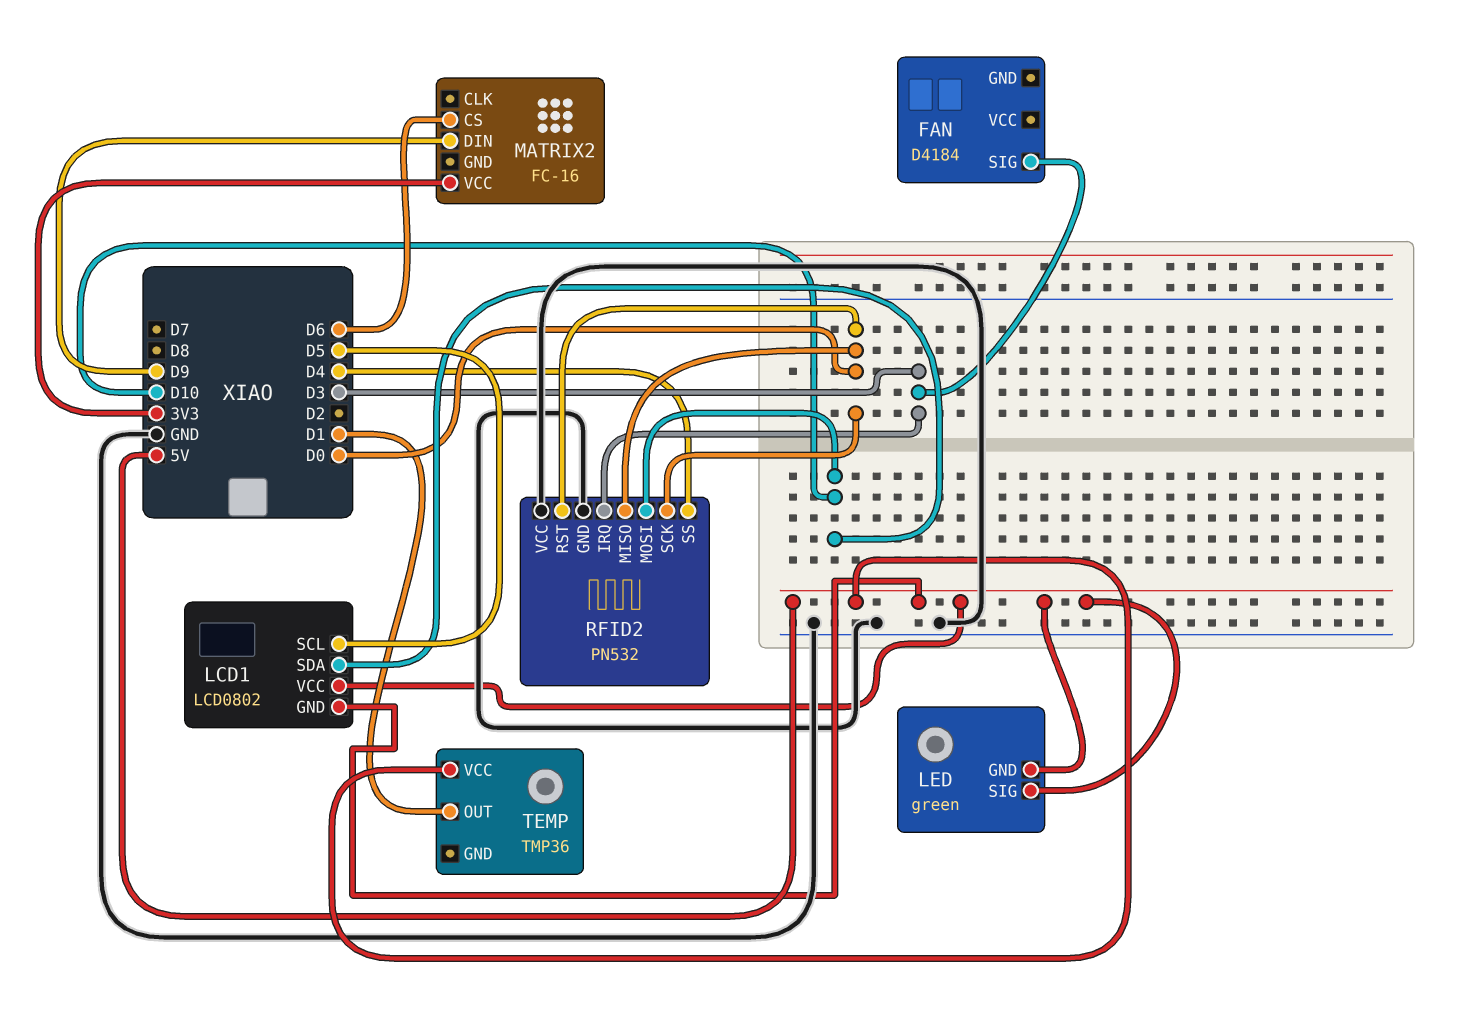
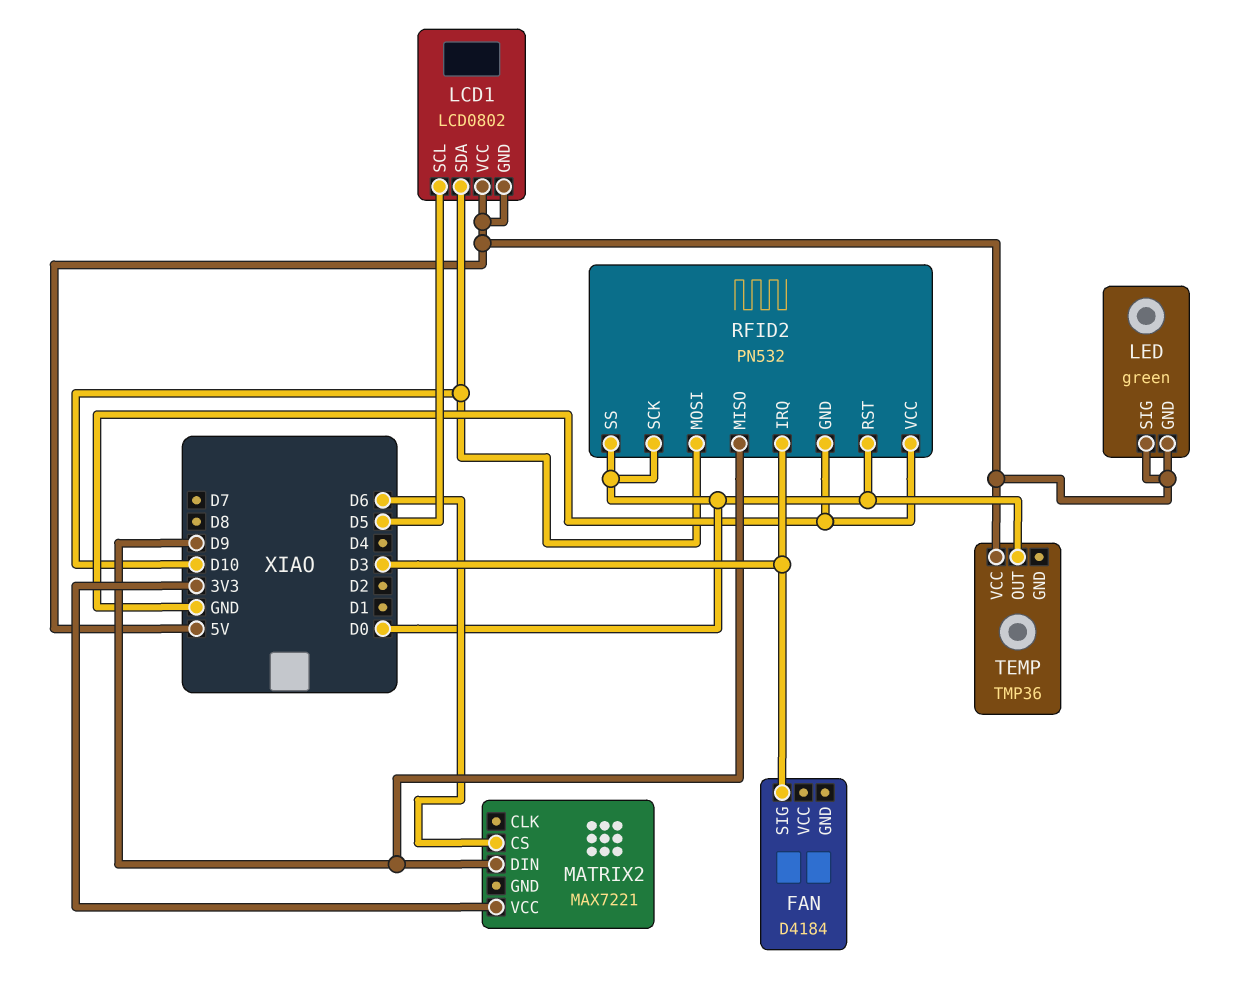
MATRIX2: FC-16 -> MAX7221
RFID2 pin MISO: D0 -> D9
RFID2 pin SS: D4 -> D0
TEMP pin OUT: D1 -> D0

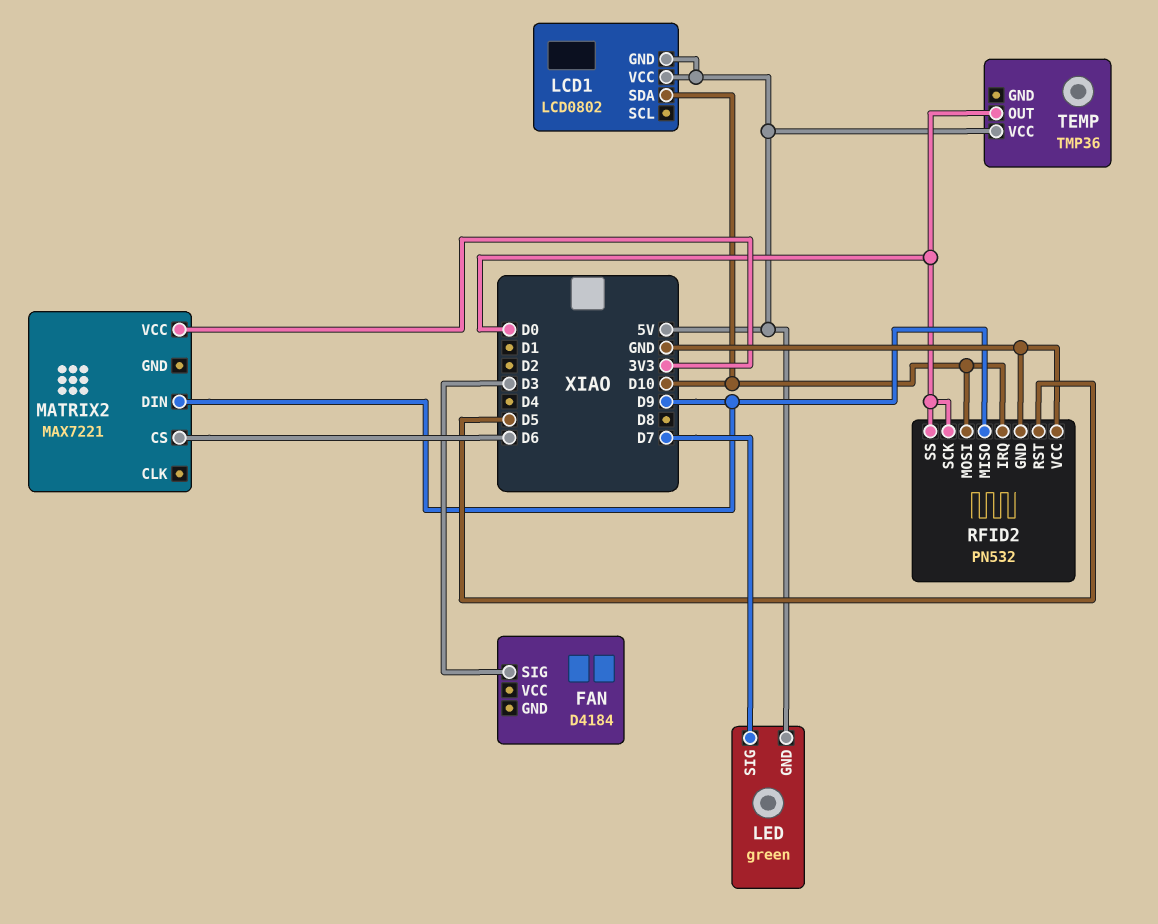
LCD1 pin SCL: D5 -> none
LED pin SIG: 5V -> D7
RFID2 pin IRQ: D3 -> D10
RFID2 pin RST: D0 -> D5

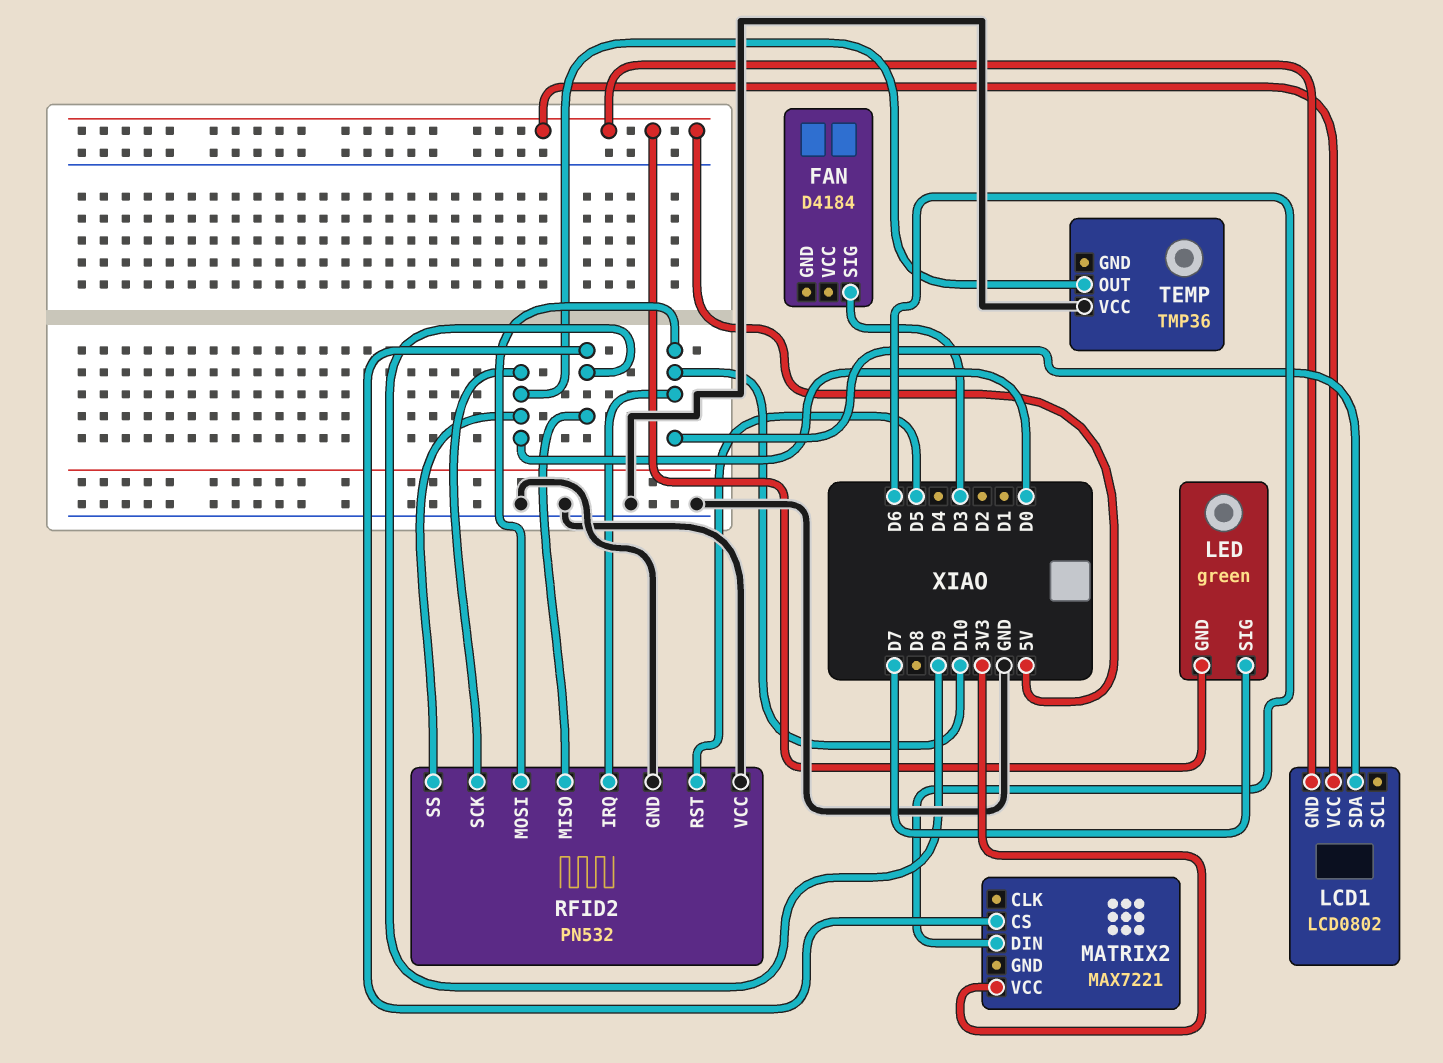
MATRIX2 pin CS: D6 -> D9
MATRIX2 pin DIN: D9 -> D6
TEMP pin VCC: 5V -> GND

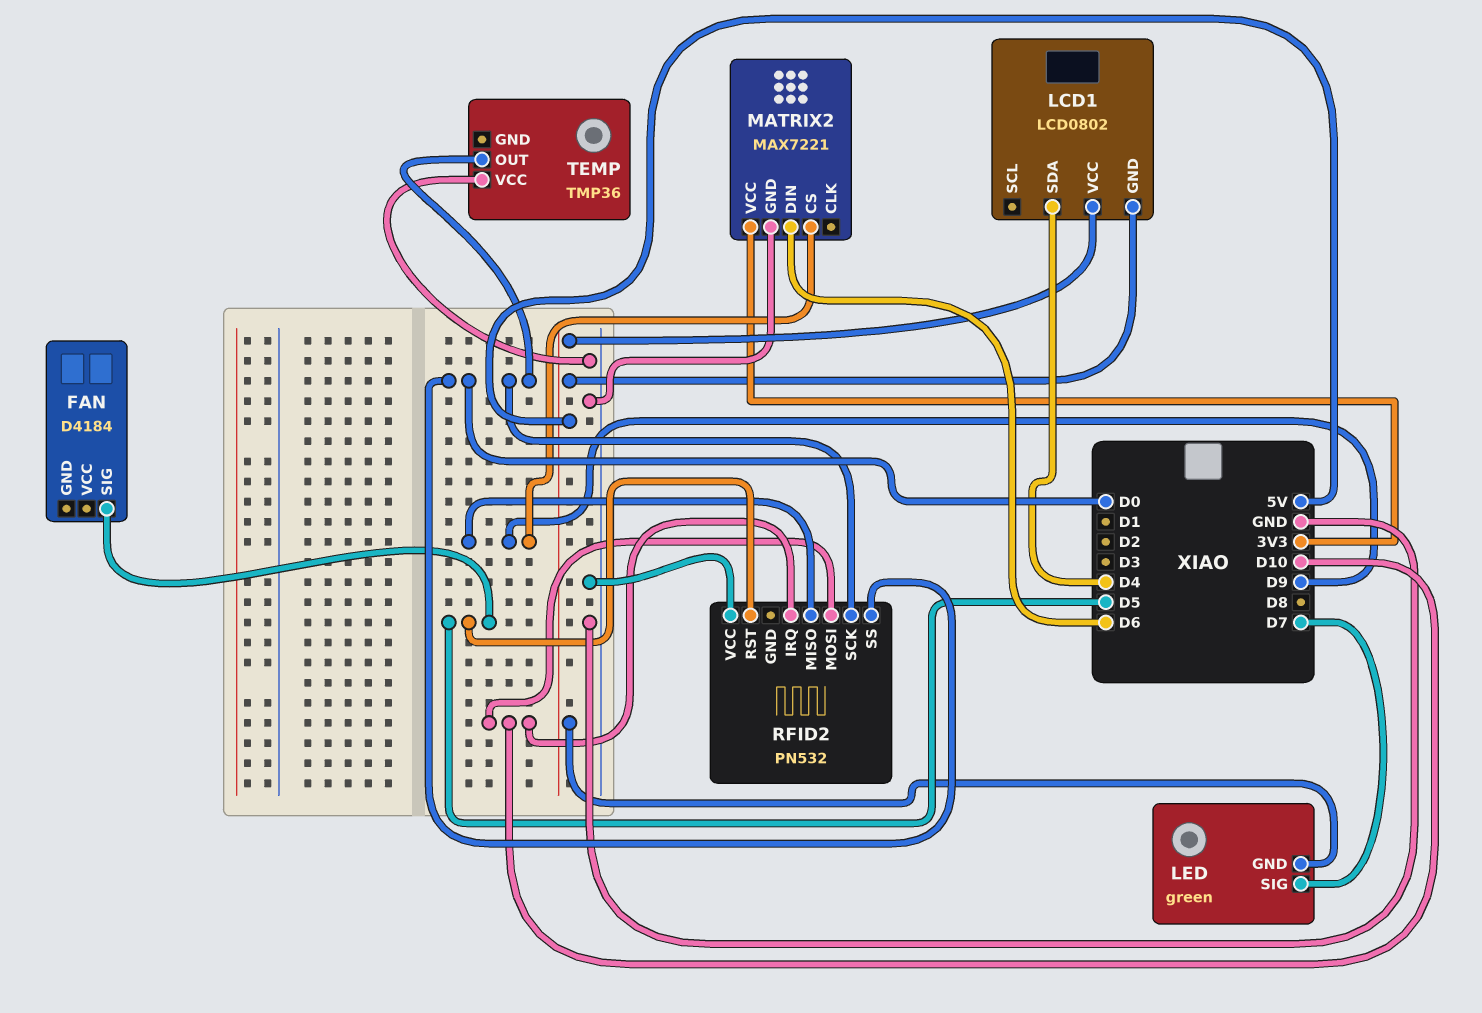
FAN pin SIG: D3 -> D5
LCD1 pin SDA: D10 -> D4
MATRIX2 pin GND: none -> GND
RFID2 pin GND: GND -> none

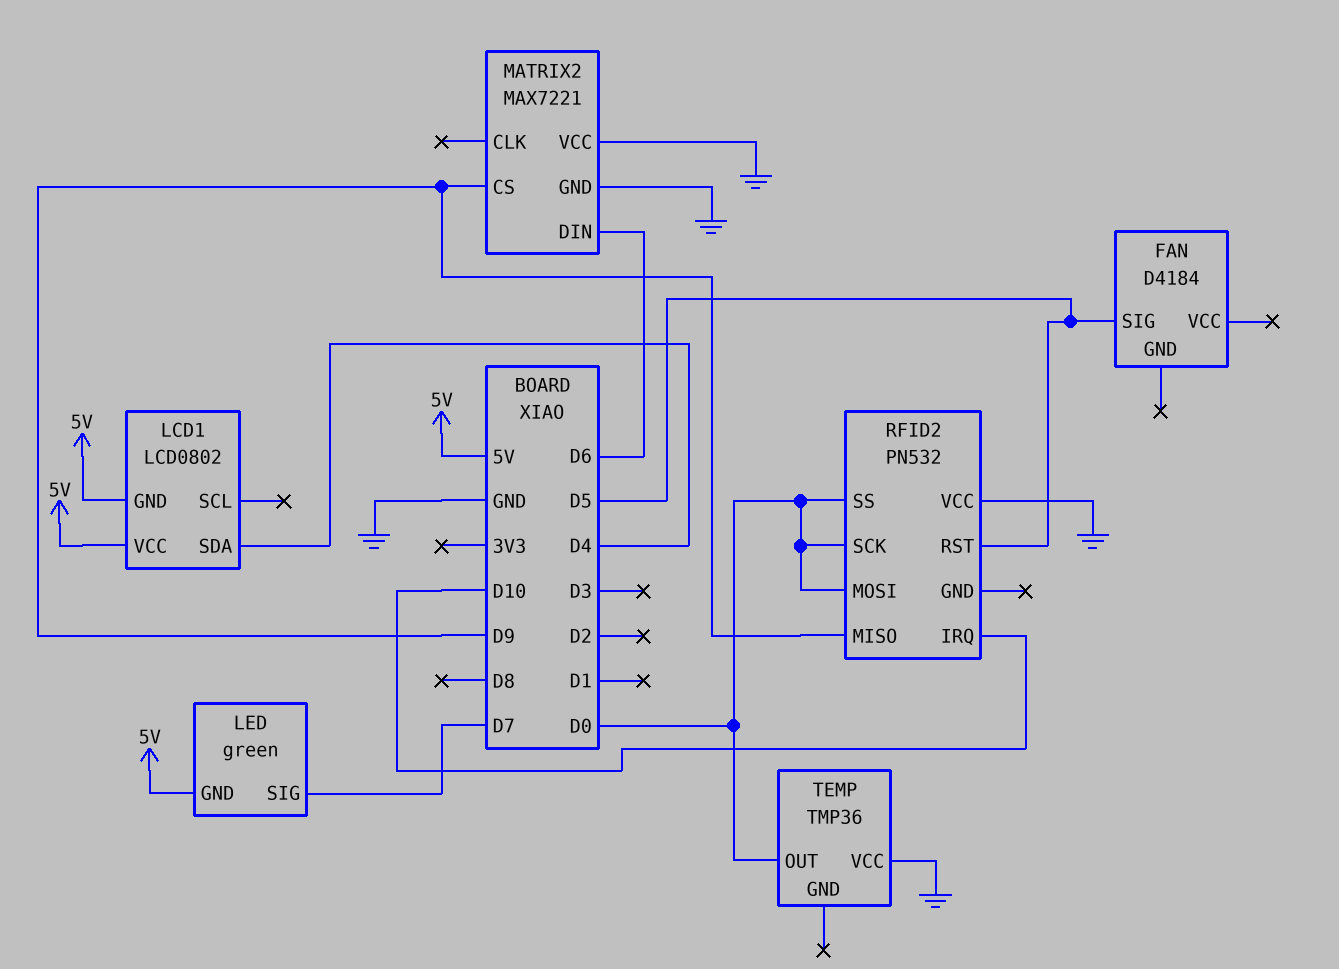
MATRIX2 pin VCC: 3V3 -> GND
RFID2 pin MOSI: D10 -> D0

